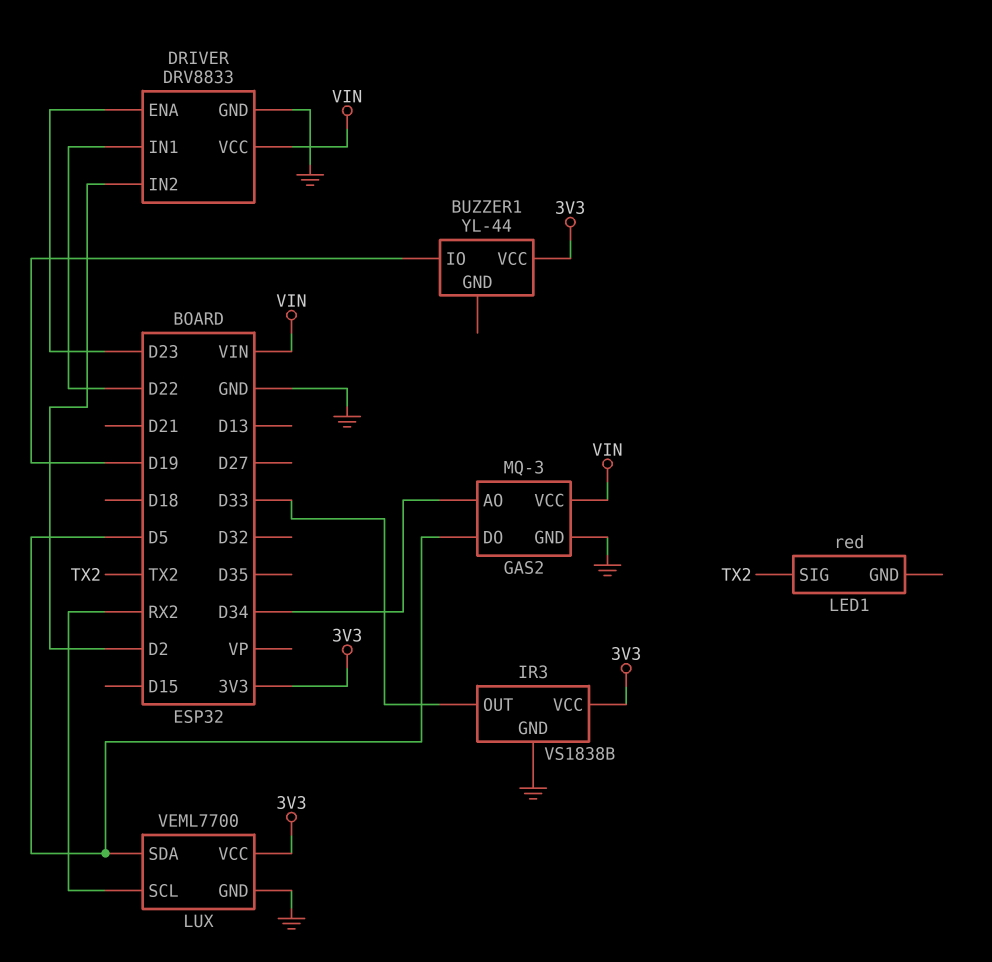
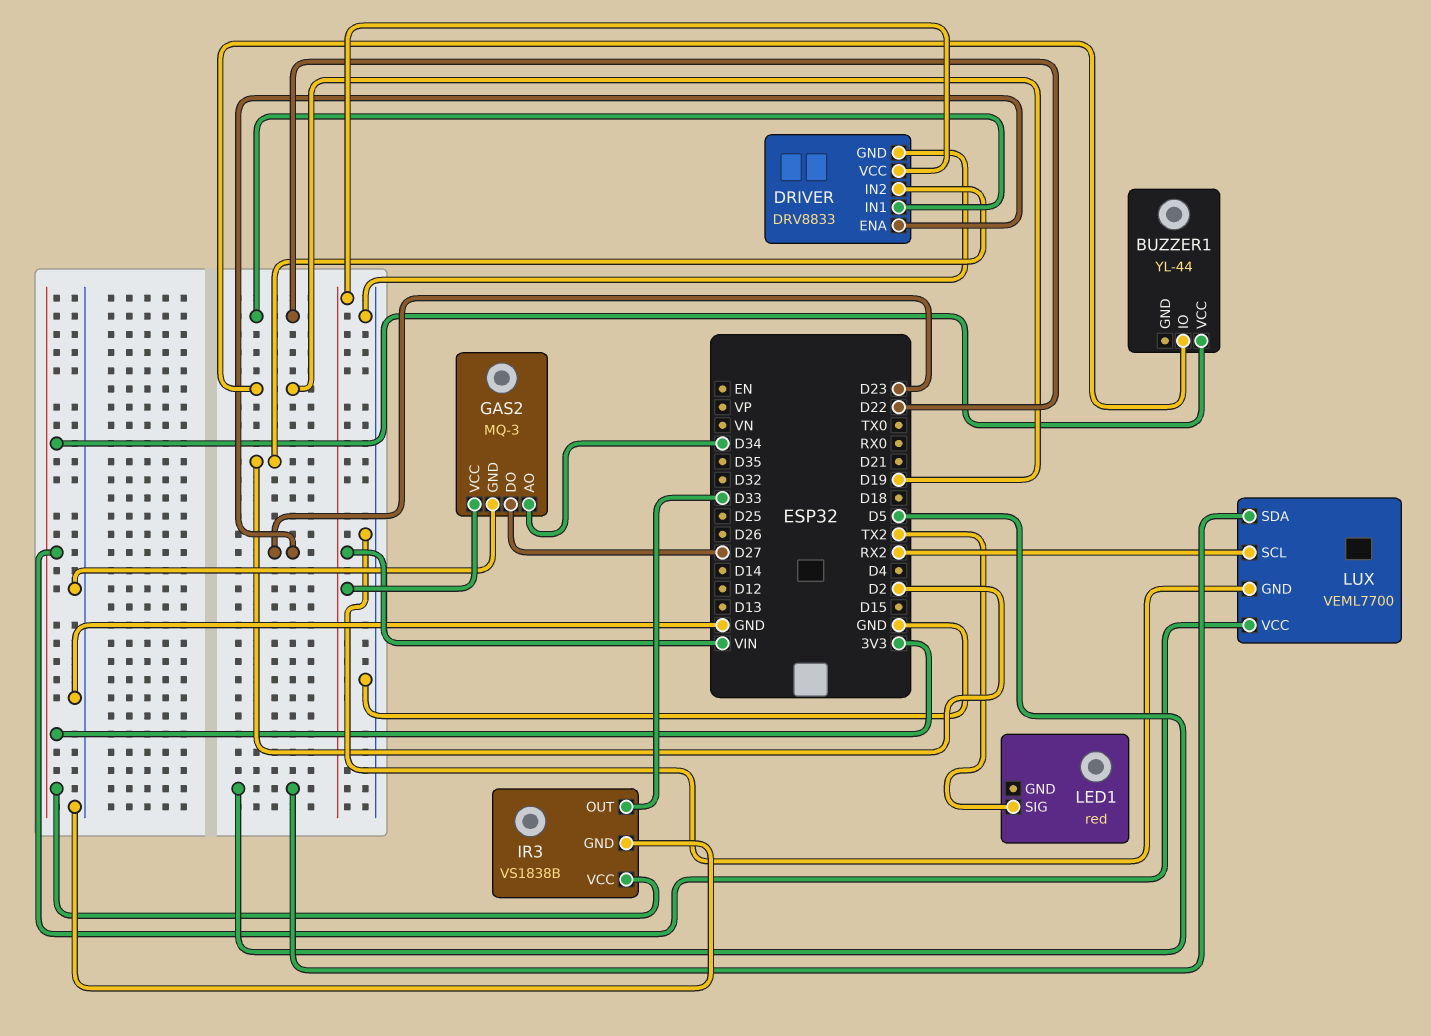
GAS2 pin DO: D5 -> D27

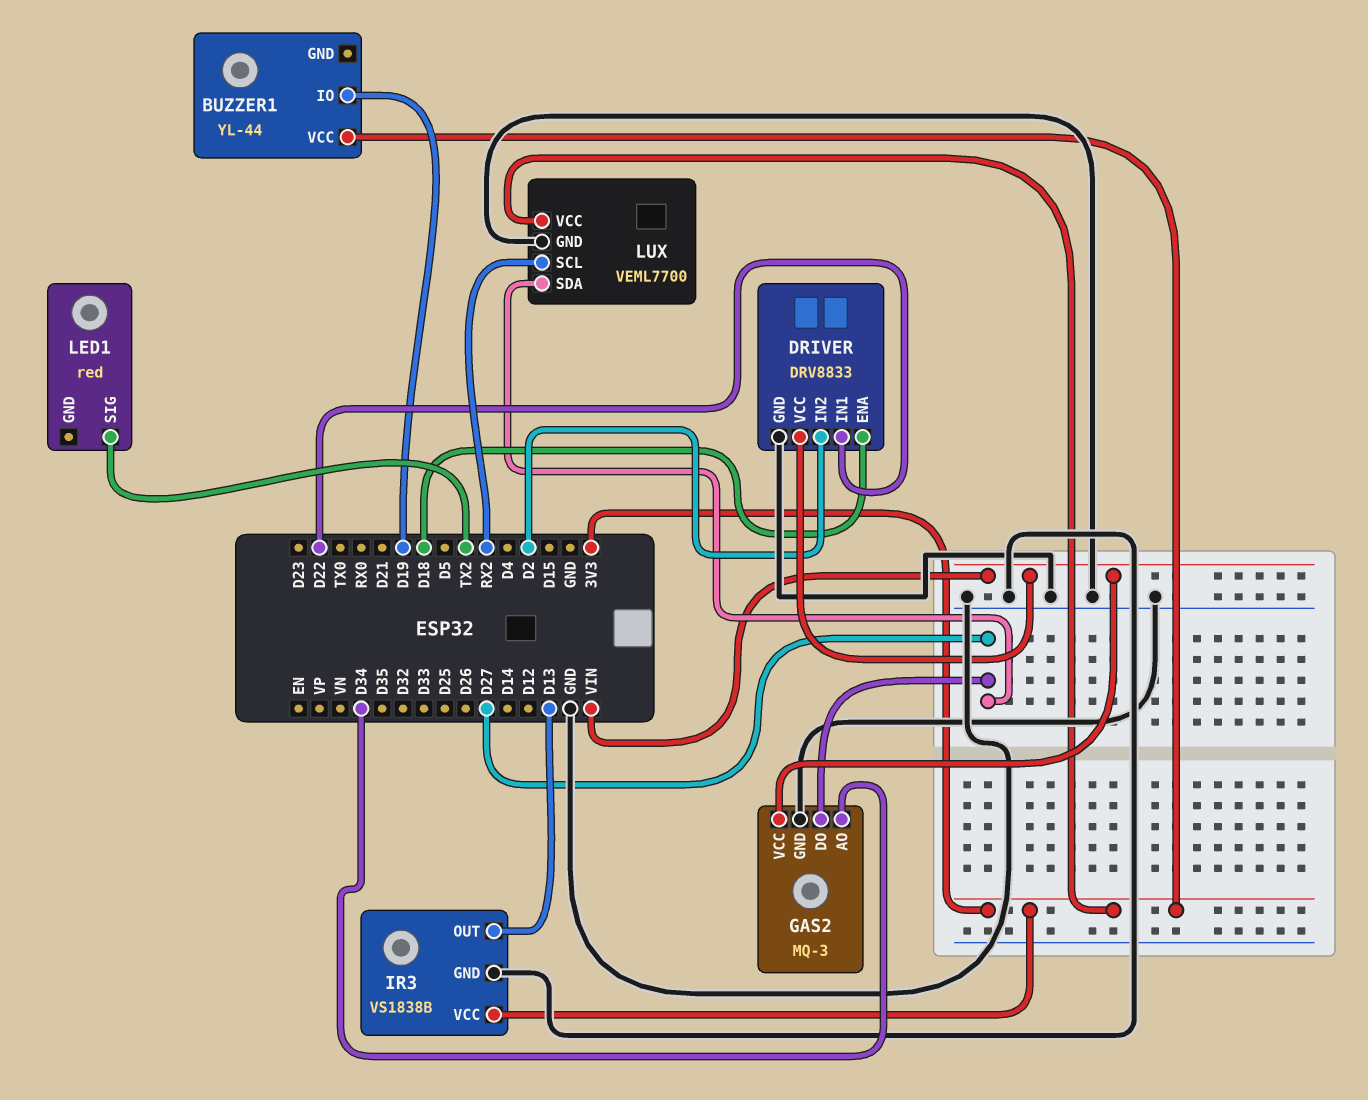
DRIVER pin ENA: D23 -> D18
IR3 pin OUT: D33 -> D13
LUX pin SDA: D5 -> D27

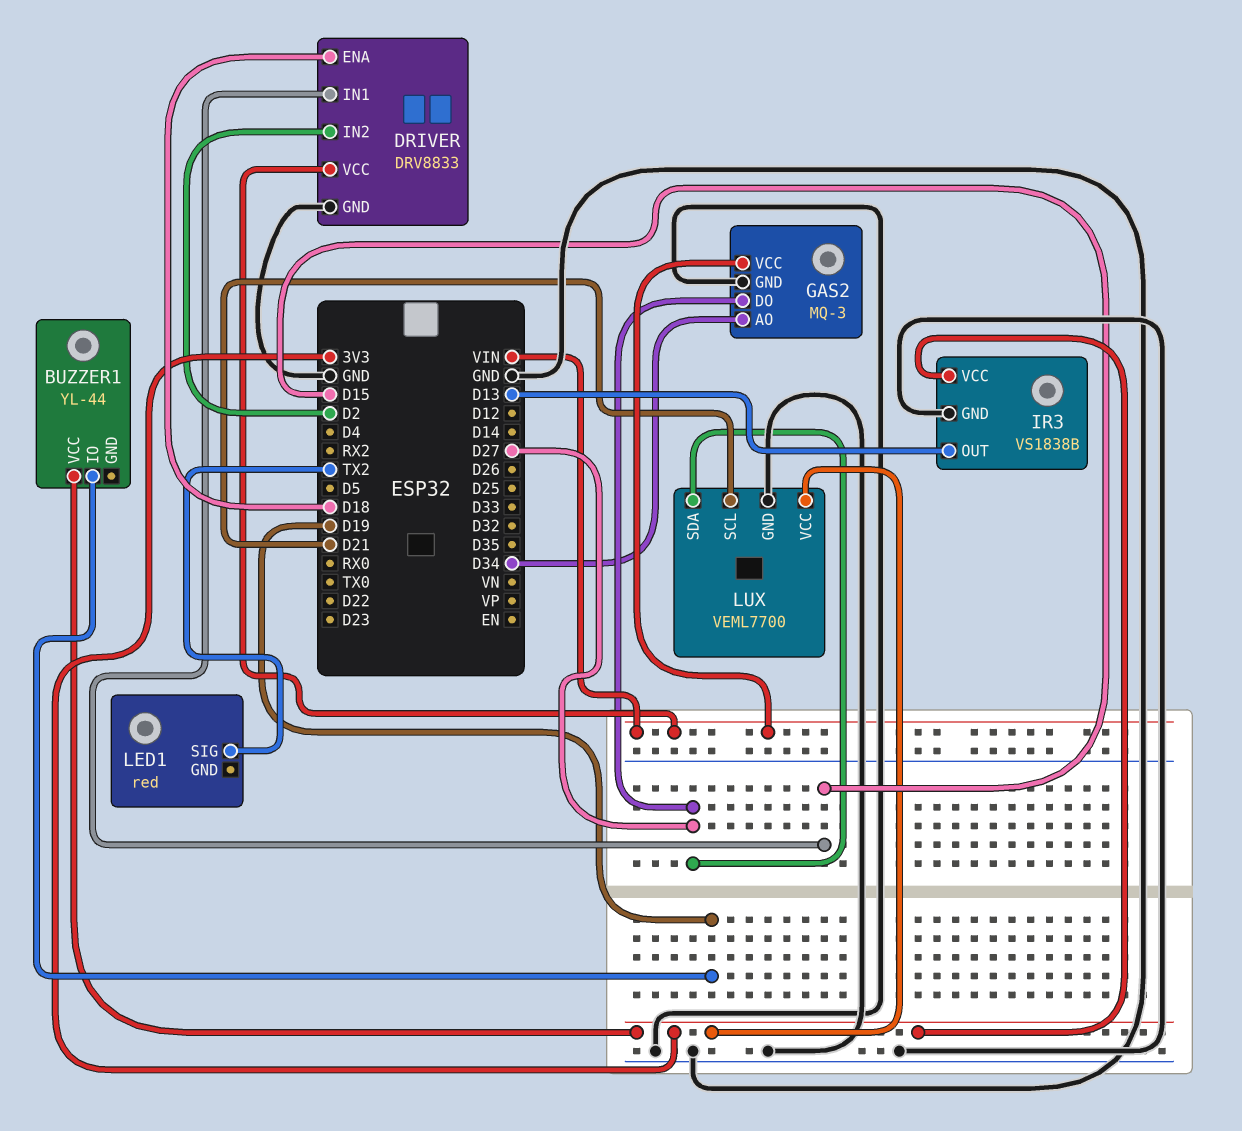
DRIVER pin IN1: D22 -> D15
LUX pin SCL: RX2 -> D21

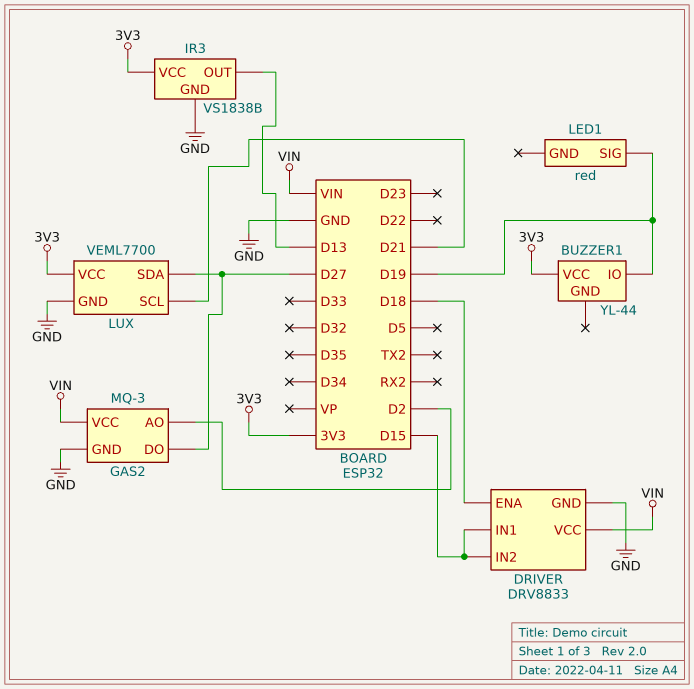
DRIVER pin IN2: D2 -> D15
GAS2 pin AO: D34 -> D2
LED1 pin SIG: TX2 -> D19

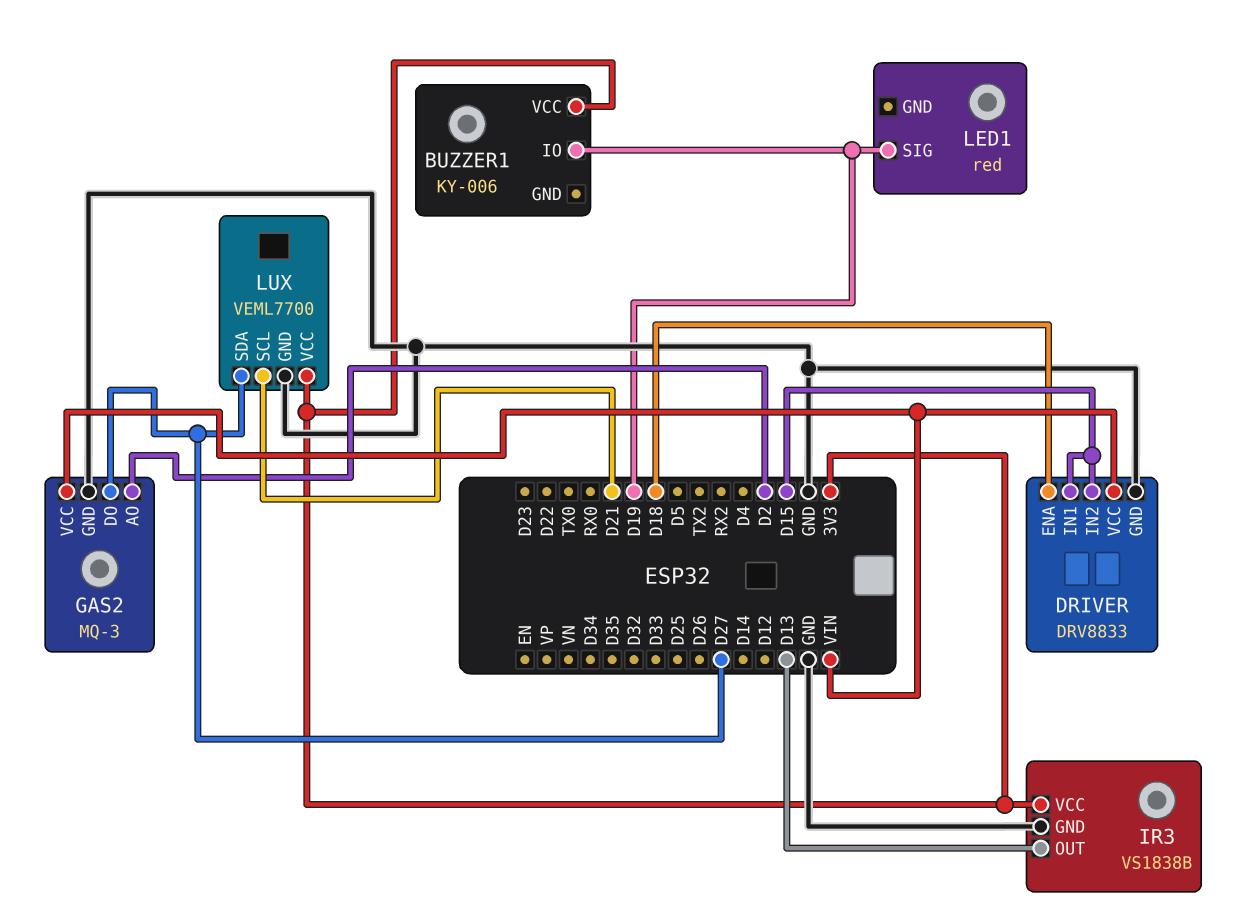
BUZZER1: YL-44 -> KY-006

